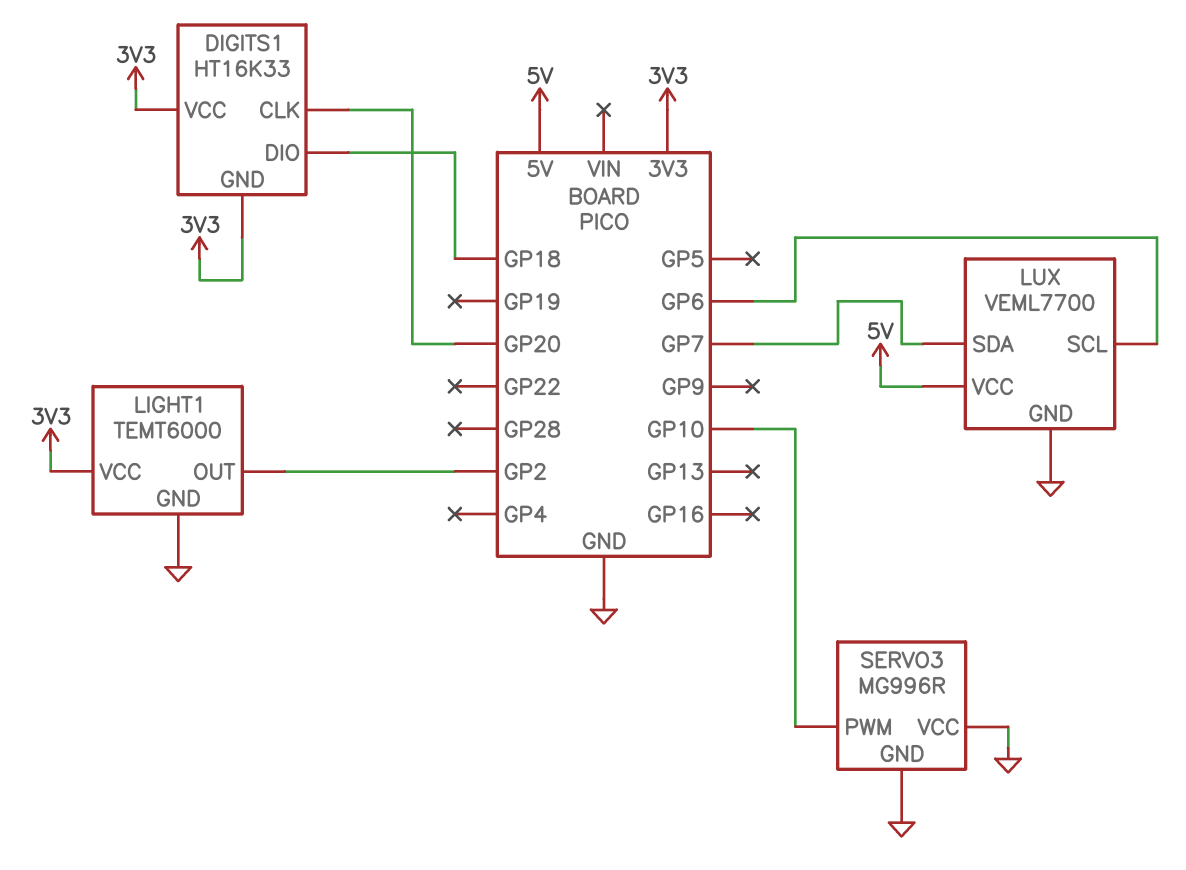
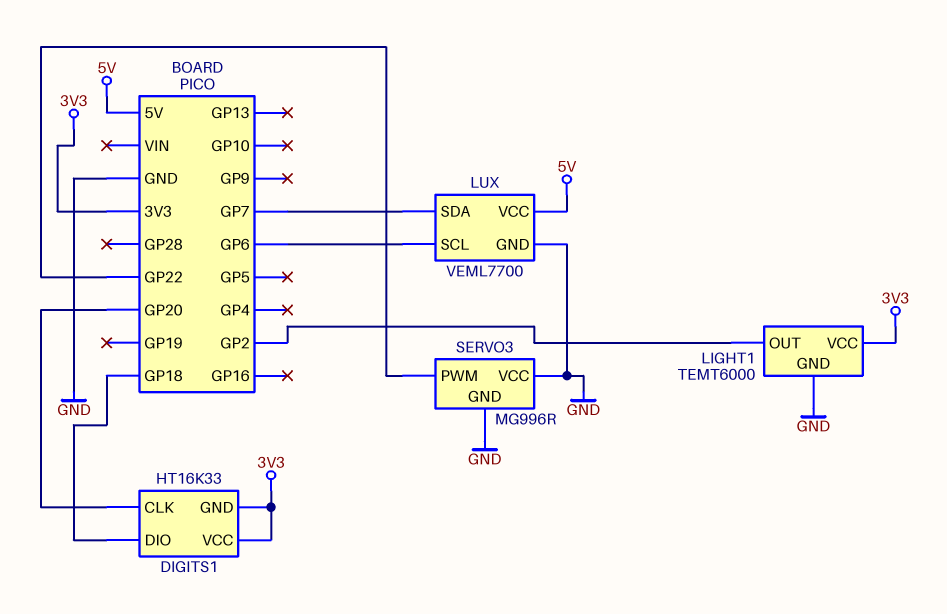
SERVO3 pin PWM: GP10 -> GP22

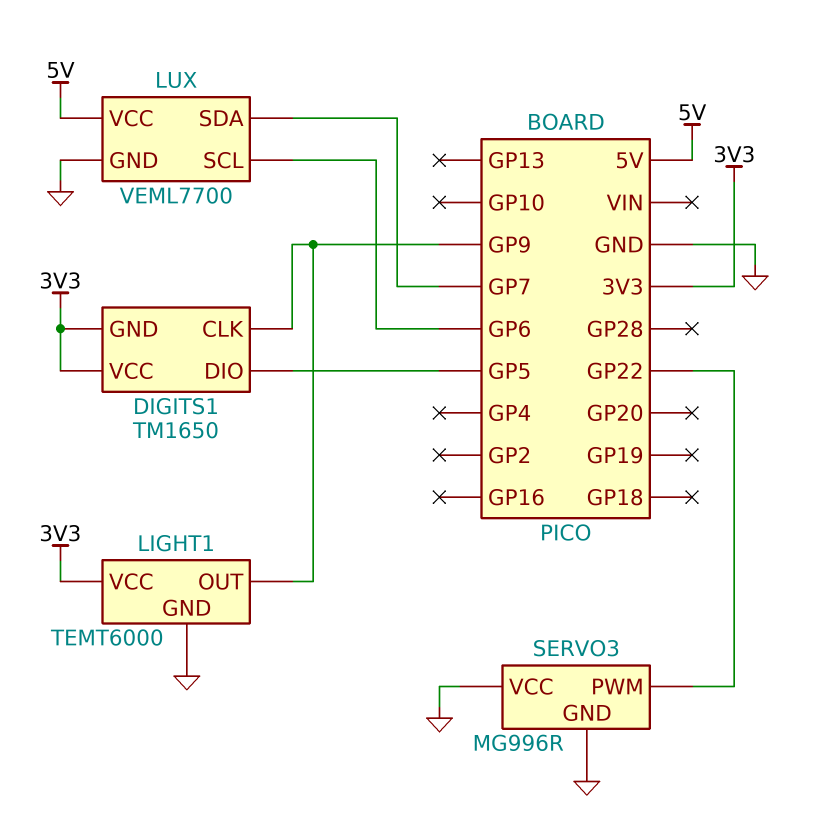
DIGITS1: HT16K33 -> TM1650
DIGITS1 pin CLK: GP20 -> GP9
DIGITS1 pin DIO: GP18 -> GP5
LIGHT1 pin OUT: GP2 -> GP9

